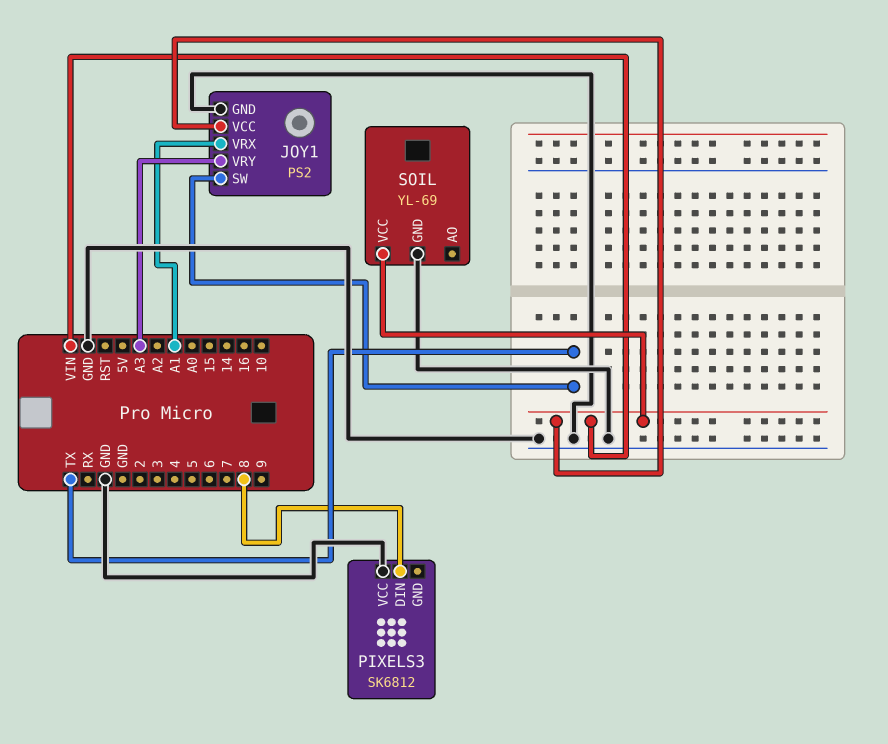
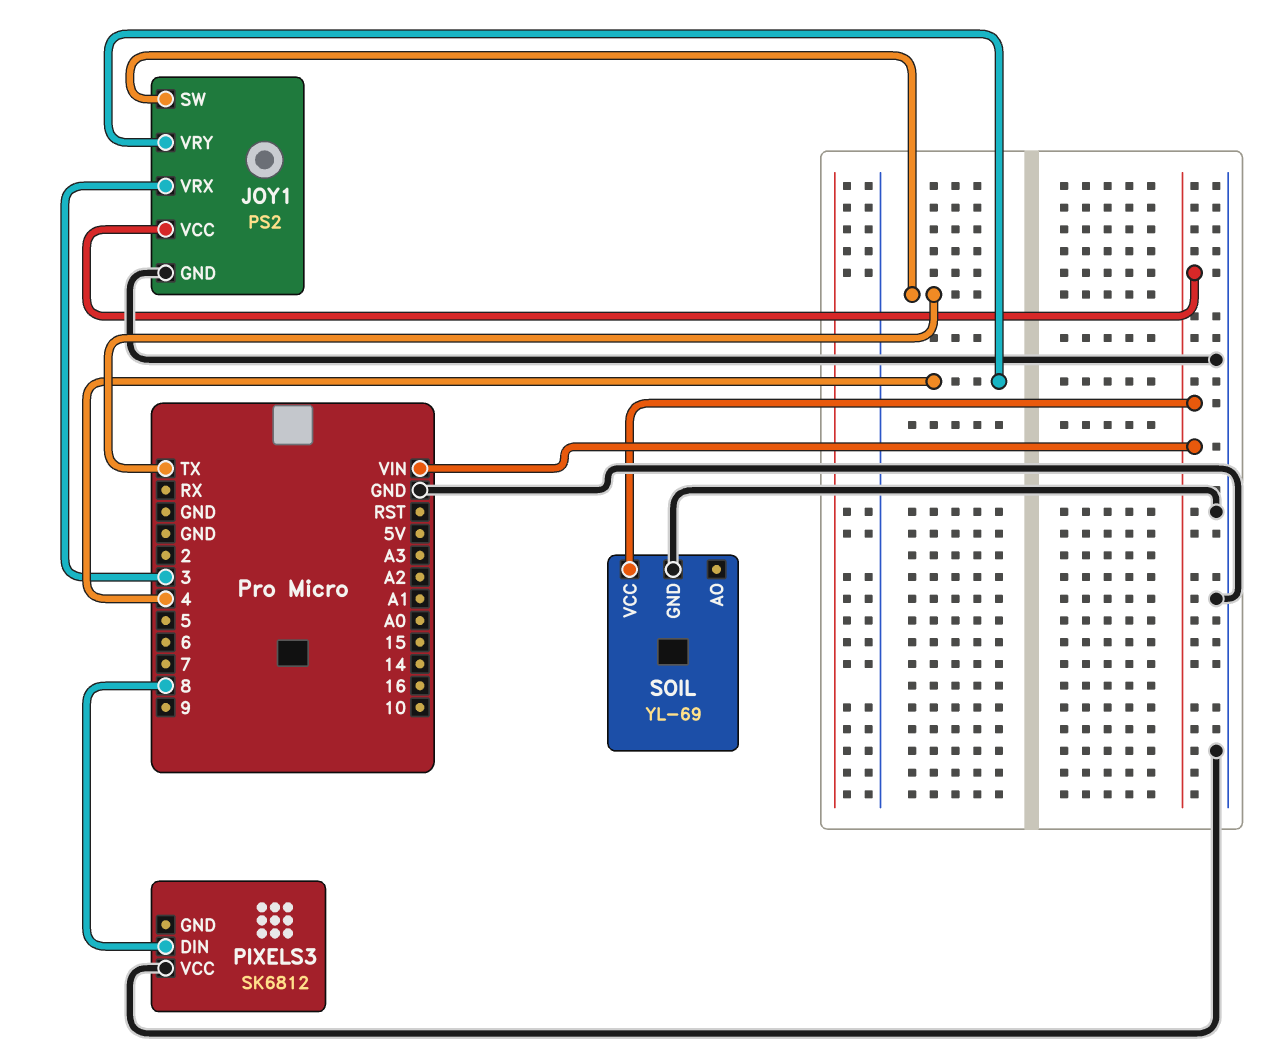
JOY1 pin VRX: A1 -> 3
JOY1 pin VRY: A3 -> 4

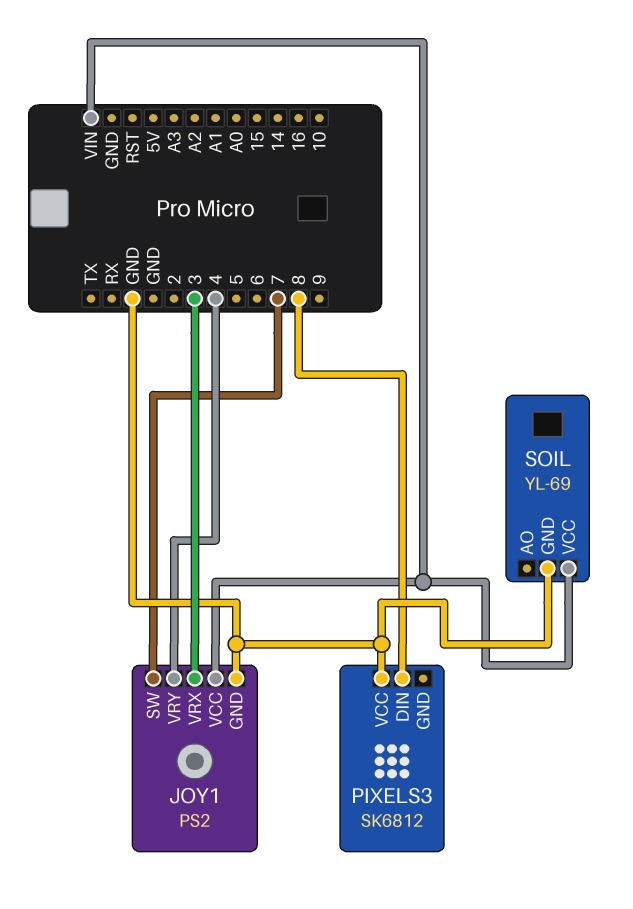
JOY1 pin SW: TX -> 7

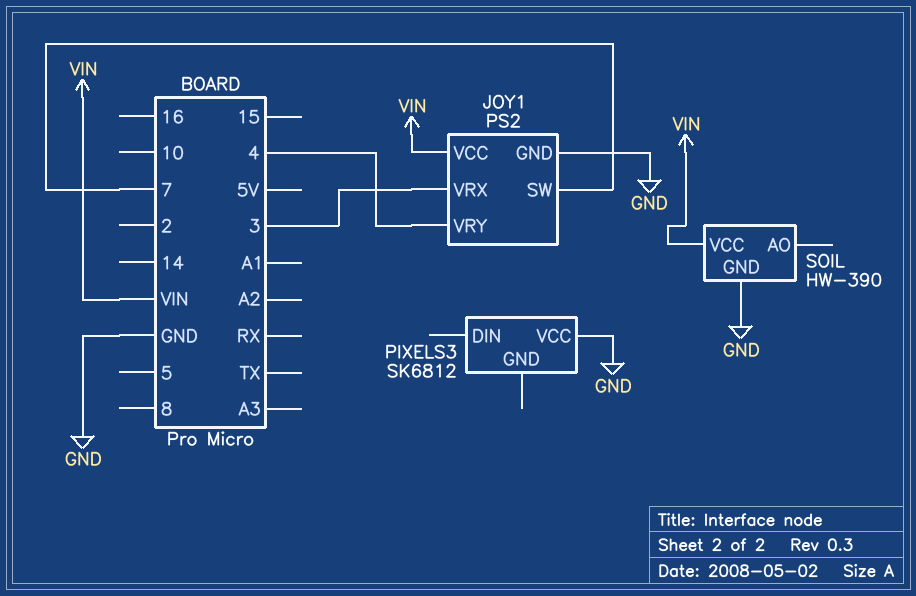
PIXELS3 pin DIN: 8 -> none
SOIL: YL-69 -> HW-390

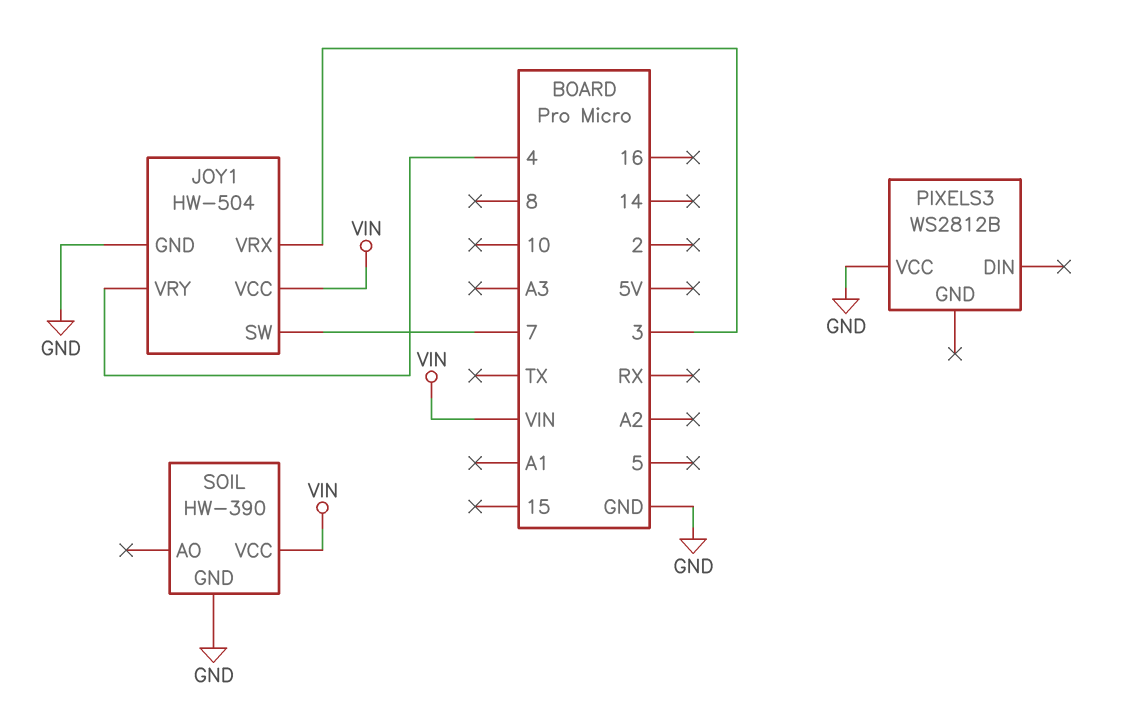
JOY1: PS2 -> HW-504
PIXELS3: SK6812 -> WS2812B

